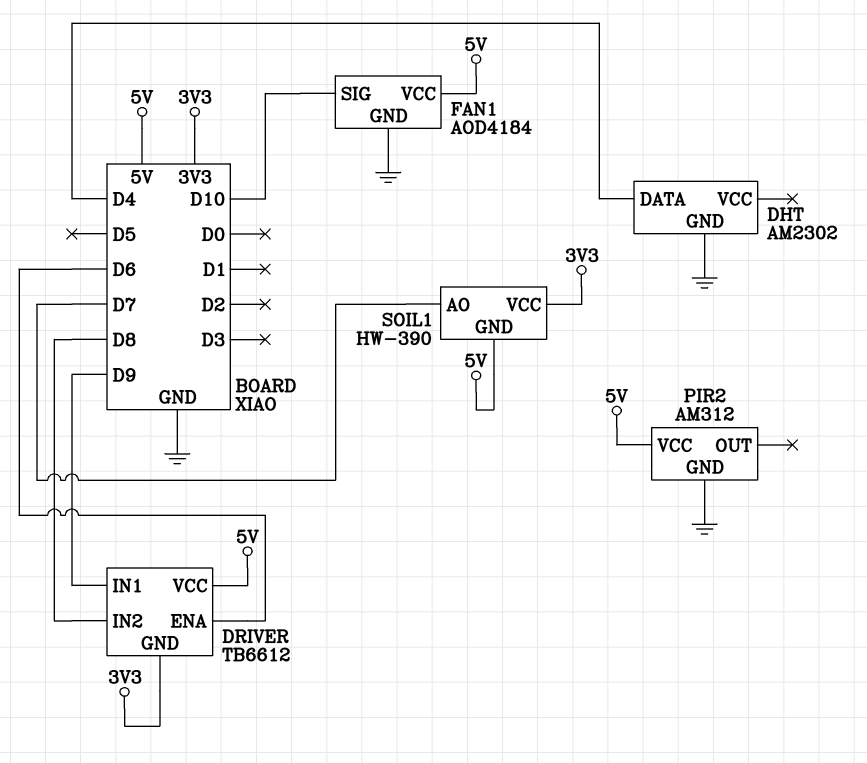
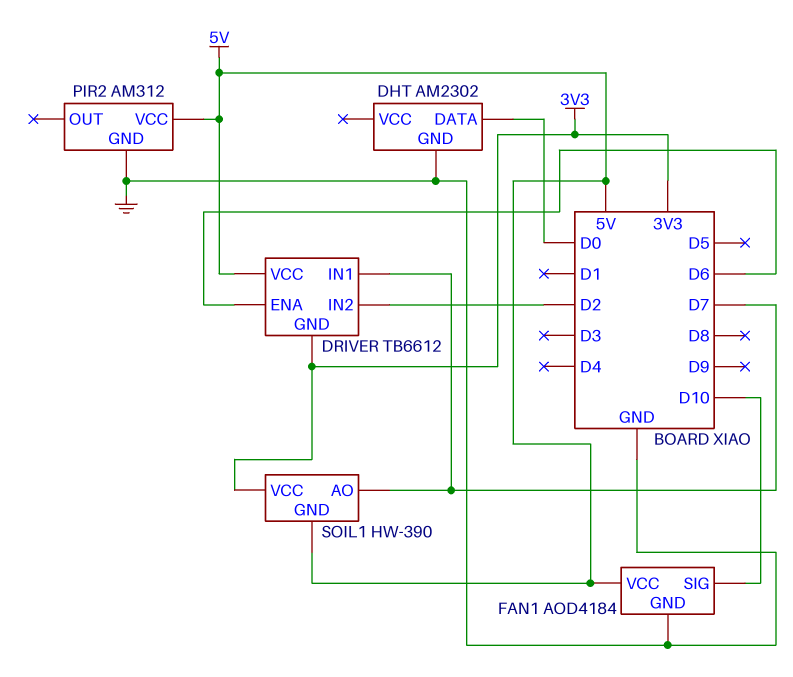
DHT pin DATA: D4 -> D0
DRIVER pin IN1: D9 -> D7
DRIVER pin IN2: D8 -> D2

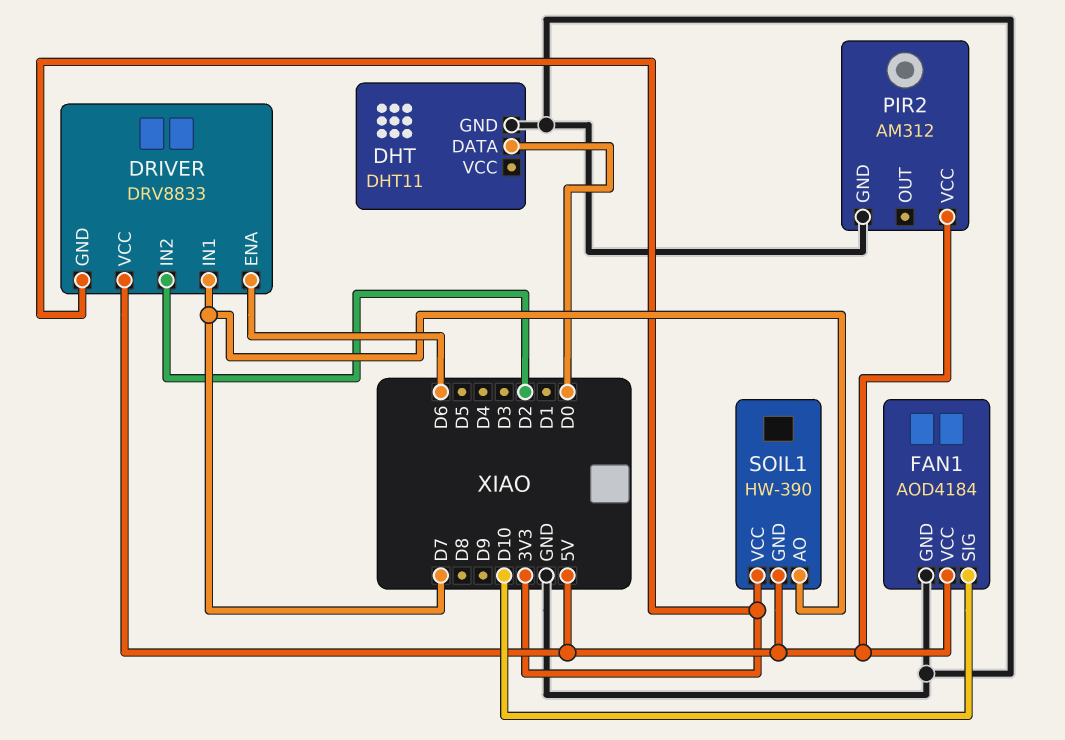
DHT: AM2302 -> DHT11
DRIVER: TB6612 -> DRV8833

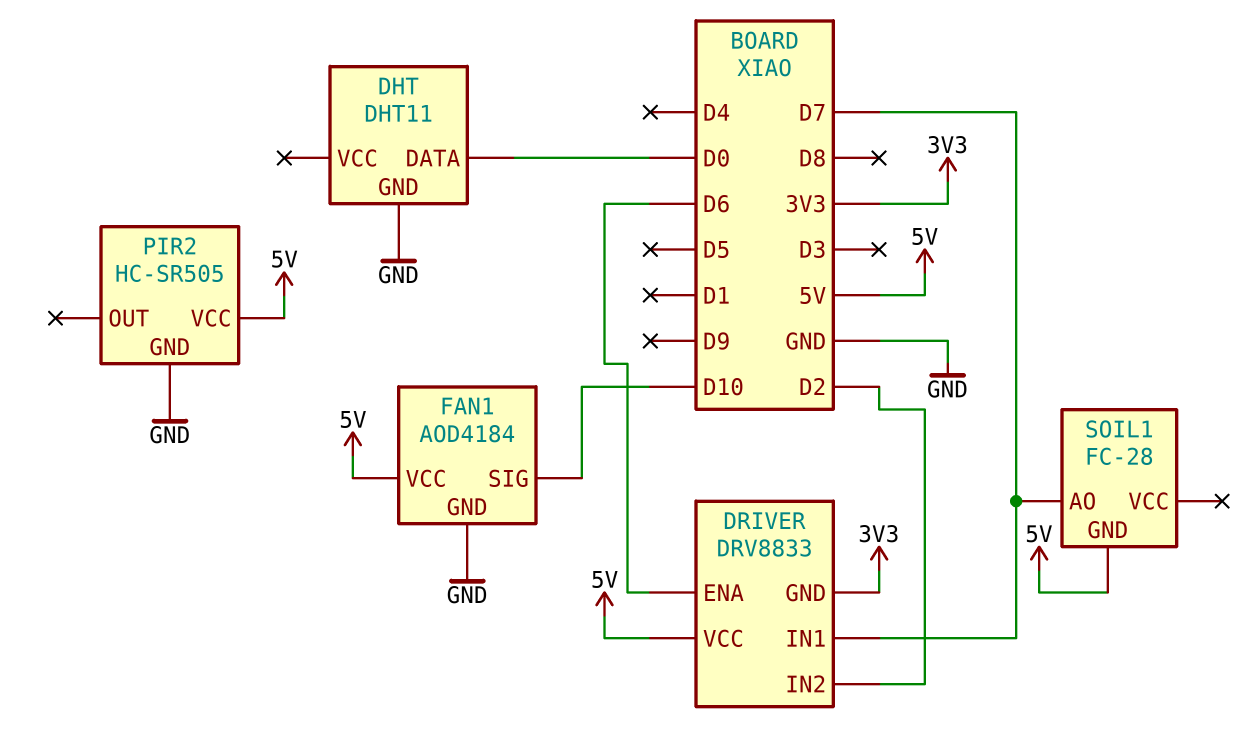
PIR2: AM312 -> HC-SR505
SOIL1: HW-390 -> FC-28
SOIL1 pin VCC: 3V3 -> none

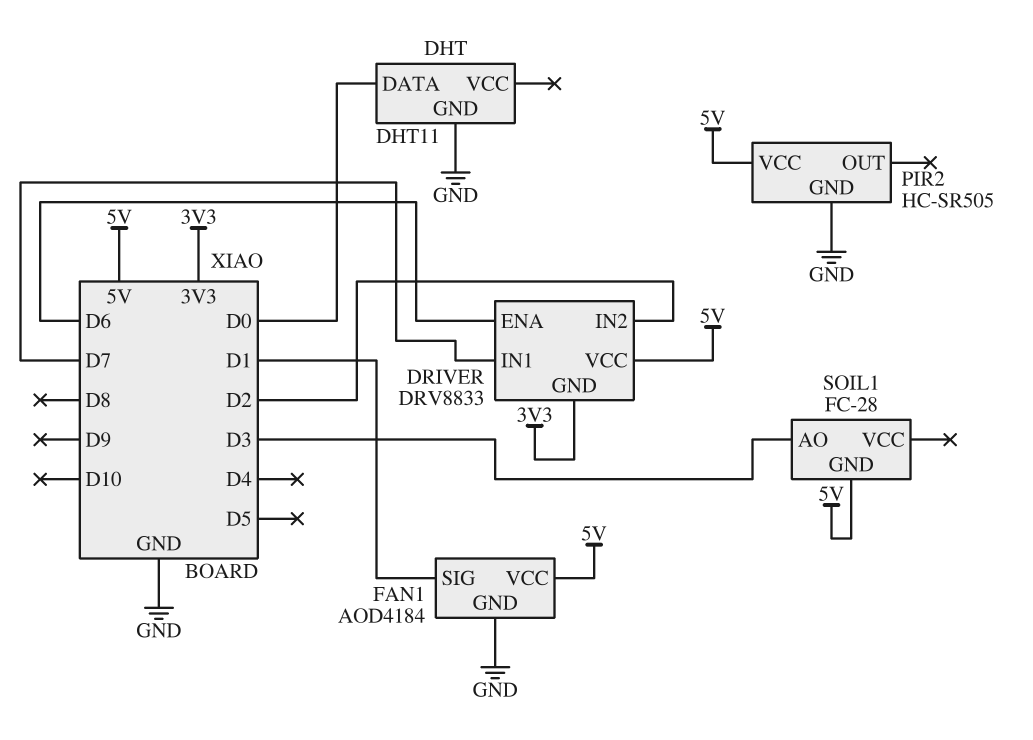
FAN1 pin SIG: D10 -> D1
SOIL1 pin AO: D7 -> D3

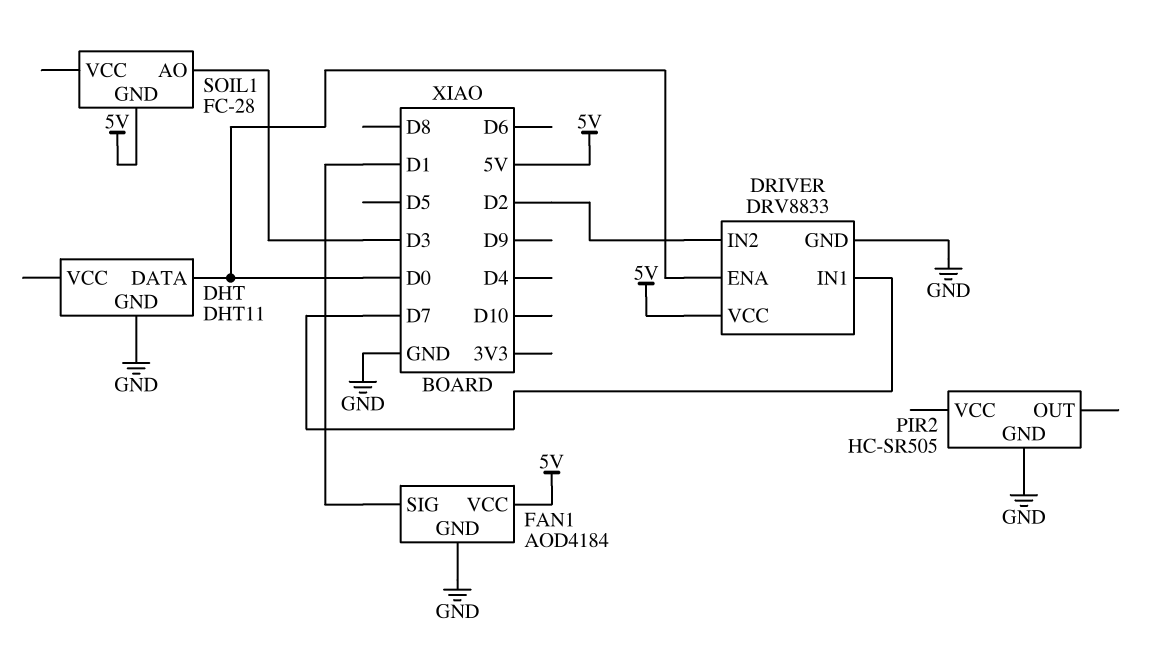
DRIVER pin ENA: D6 -> D0
DRIVER pin GND: 3V3 -> GND
PIR2 pin VCC: 5V -> none

